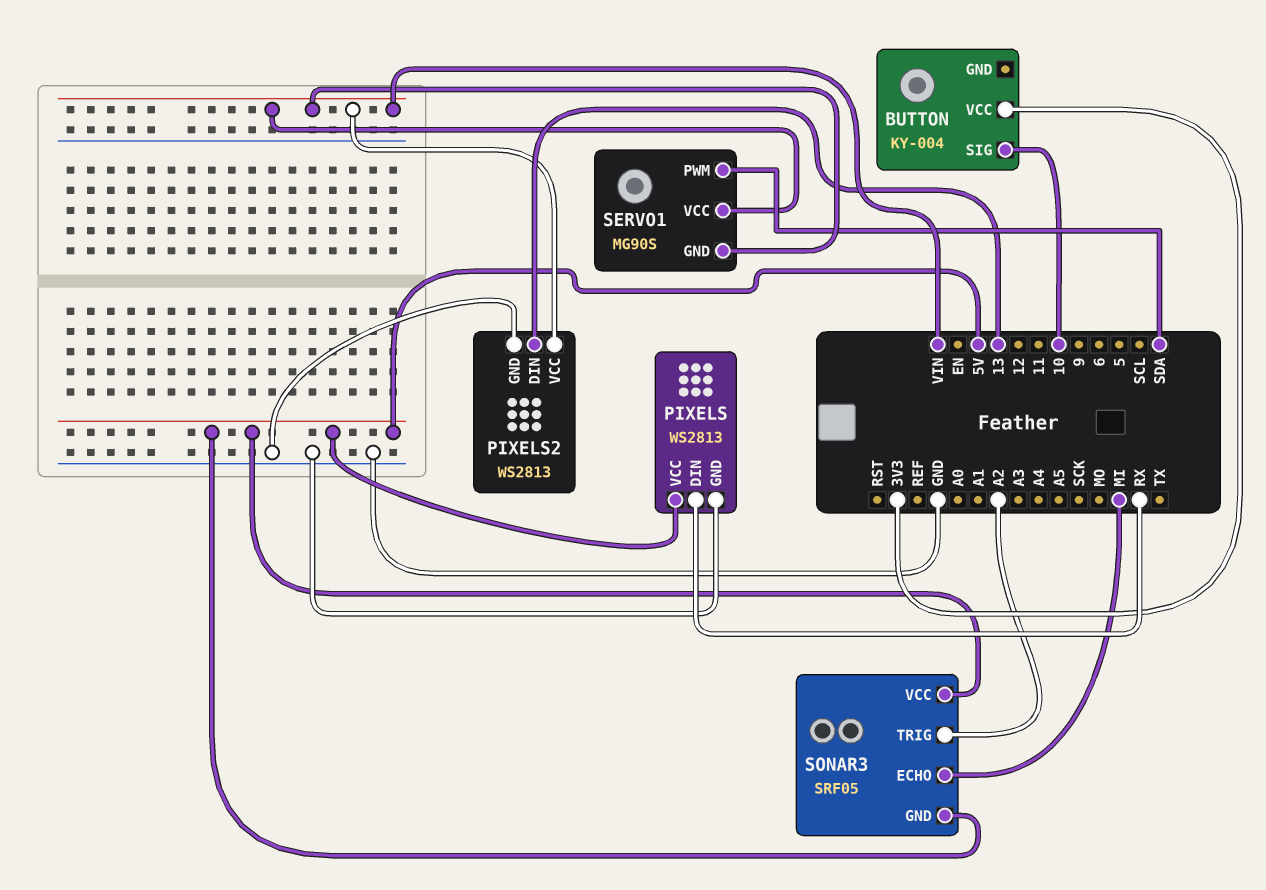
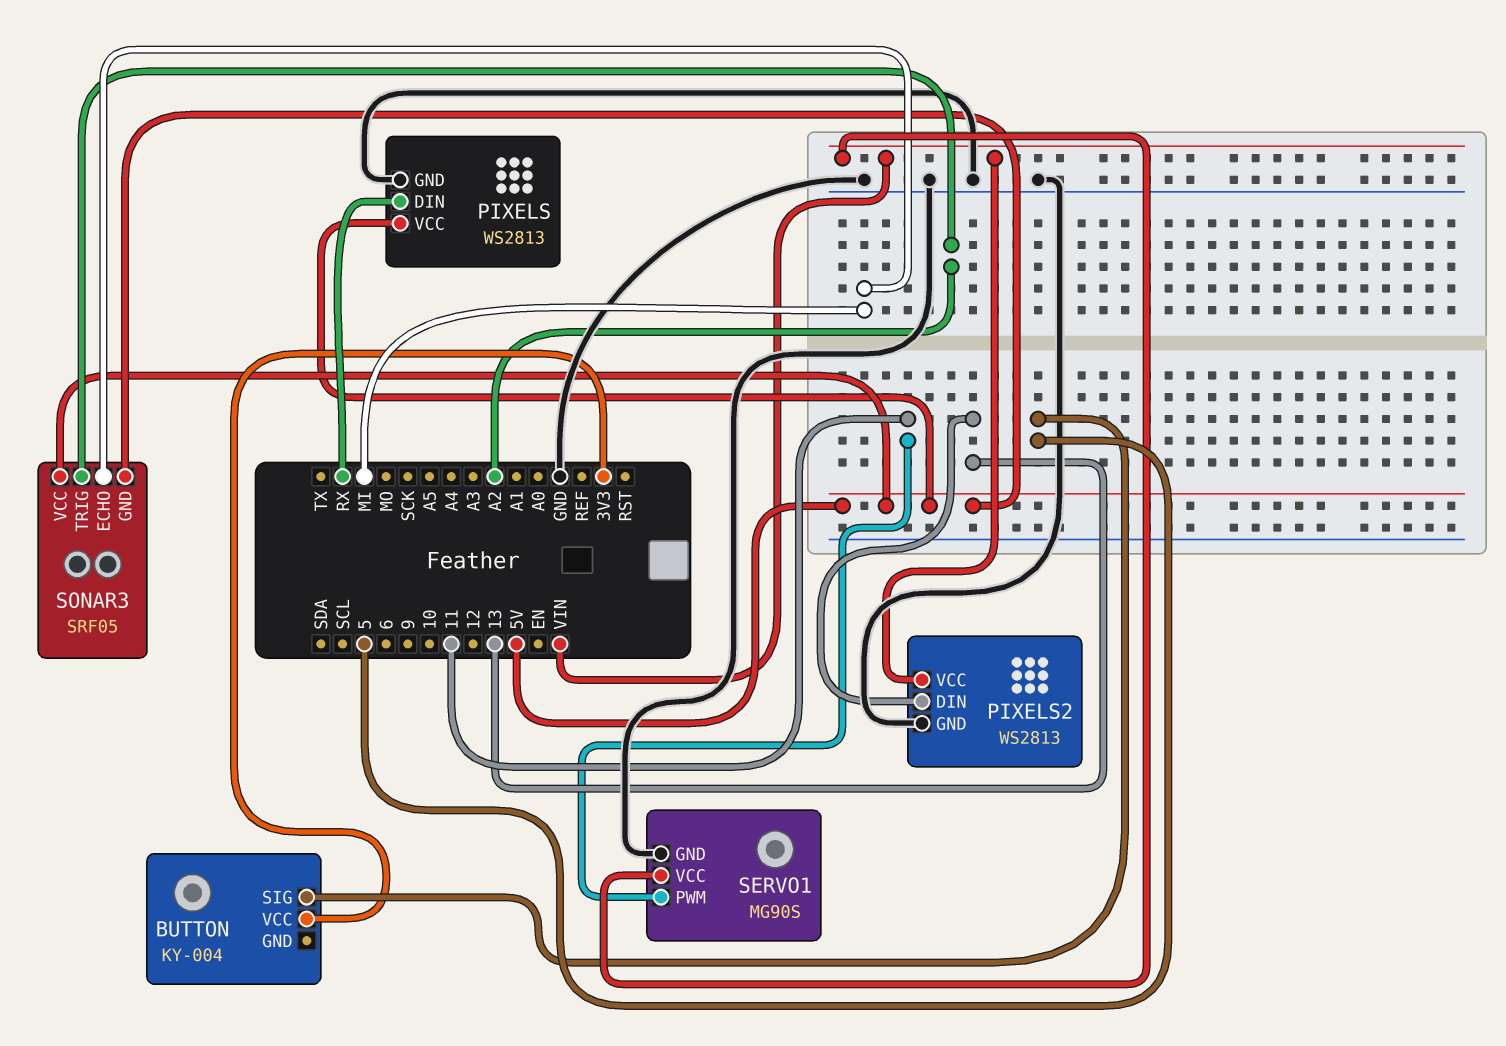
BUTTON pin SIG: 10 -> 5
SERVO1 pin GND: VIN -> GND
SERVO1 pin PWM: SDA -> 11

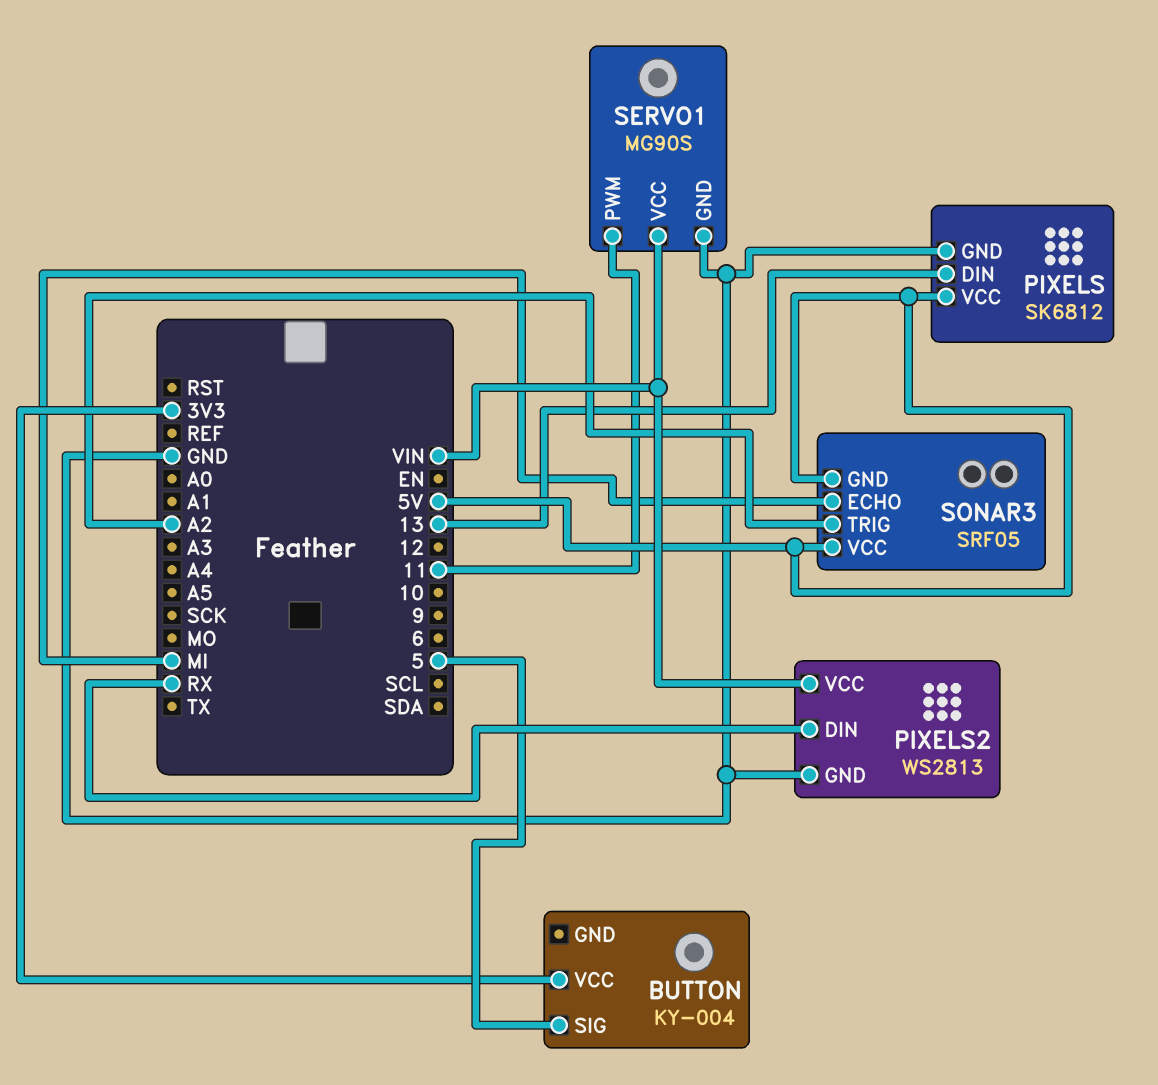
PIXELS: WS2813 -> SK6812
PIXELS pin DIN: RX -> 13
PIXELS2 pin DIN: 13 -> RX

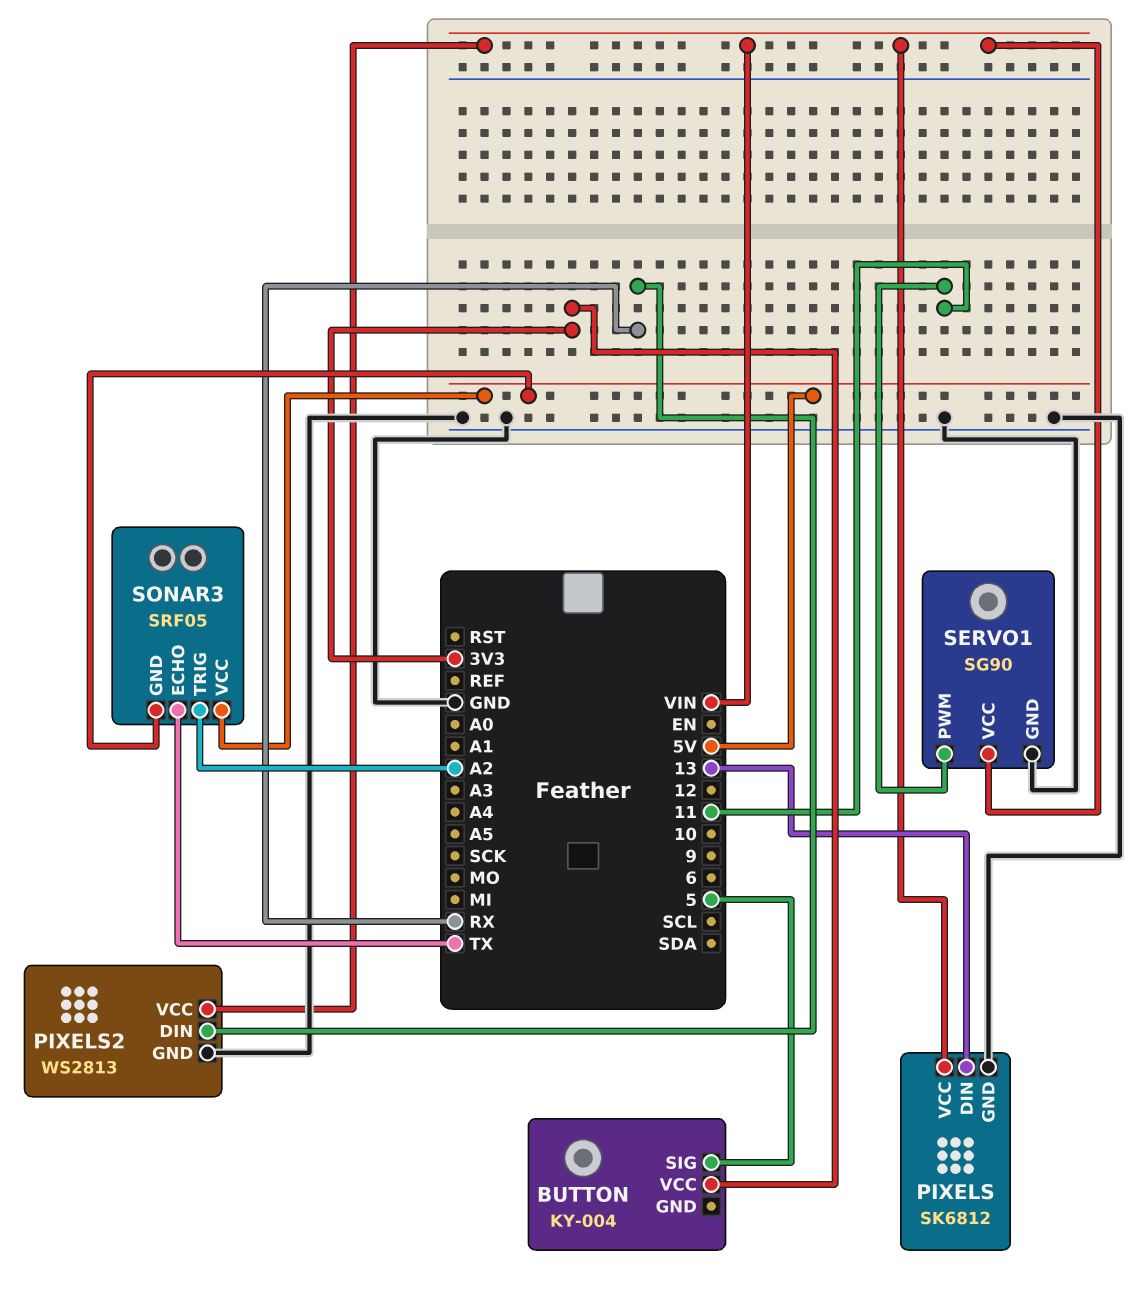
PIXELS pin VCC: 5V -> VIN
SERVO1: MG90S -> SG90
SONAR3 pin ECHO: MI -> TX

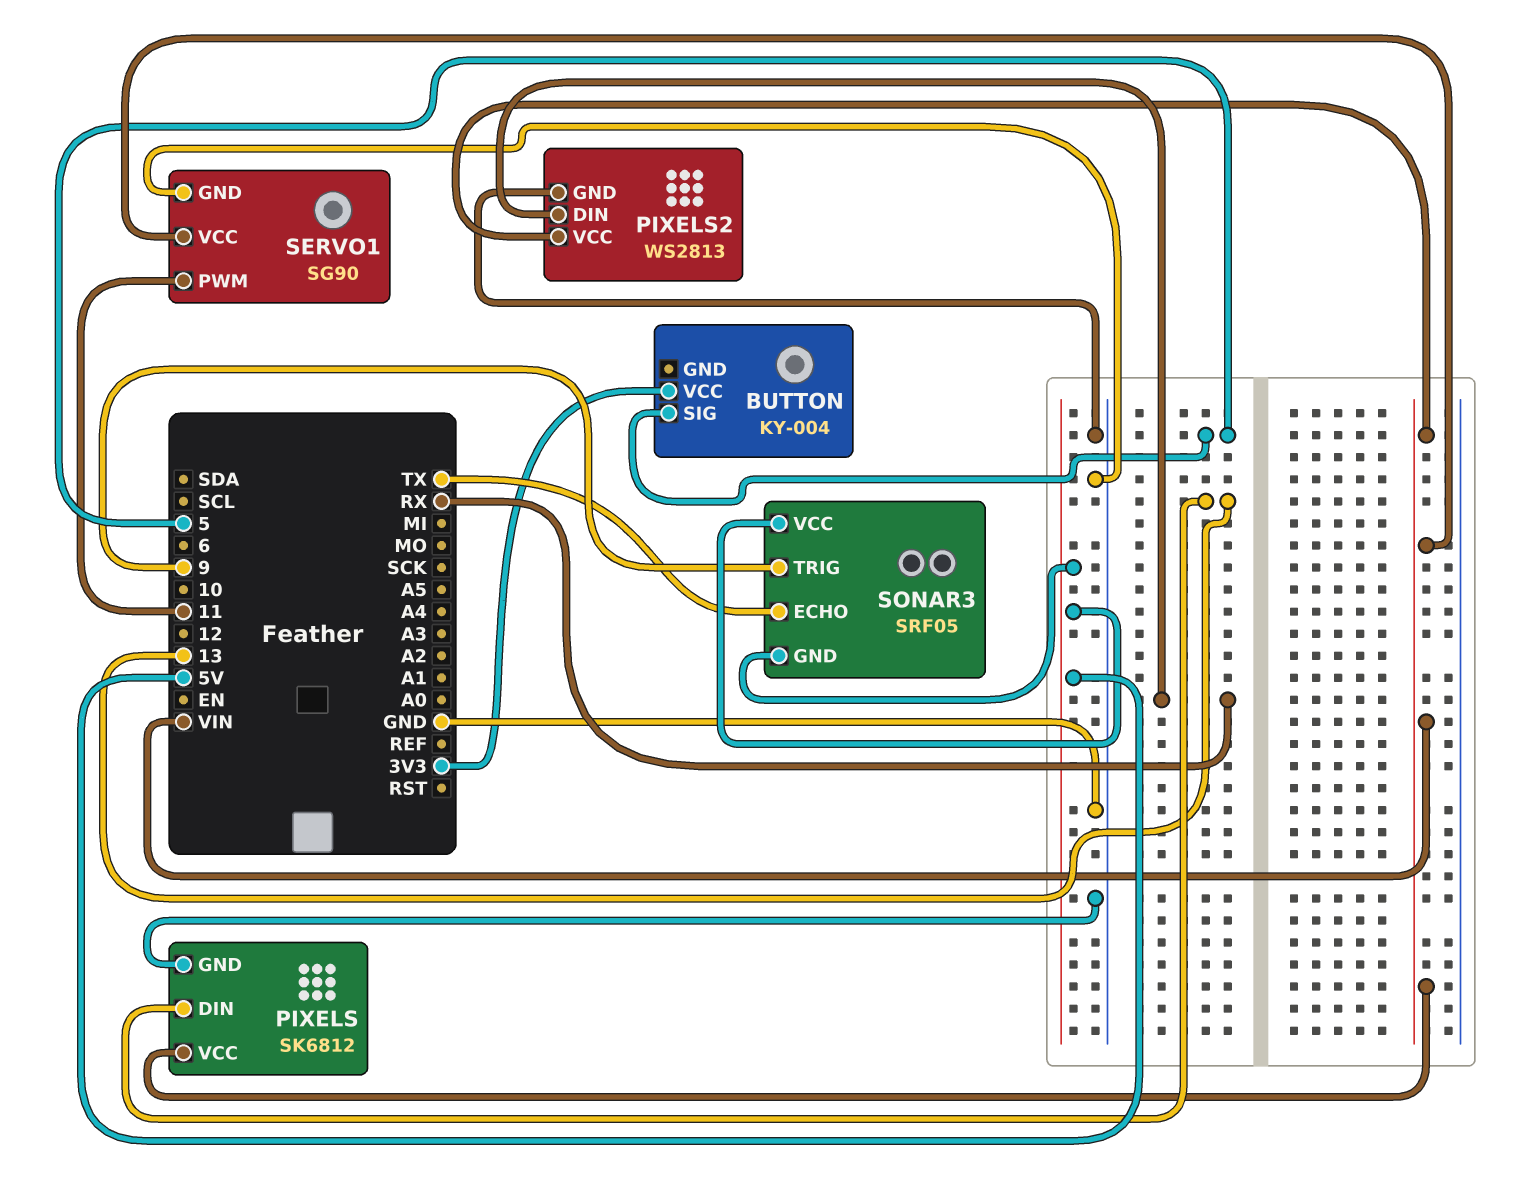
SONAR3 pin TRIG: A2 -> 9

